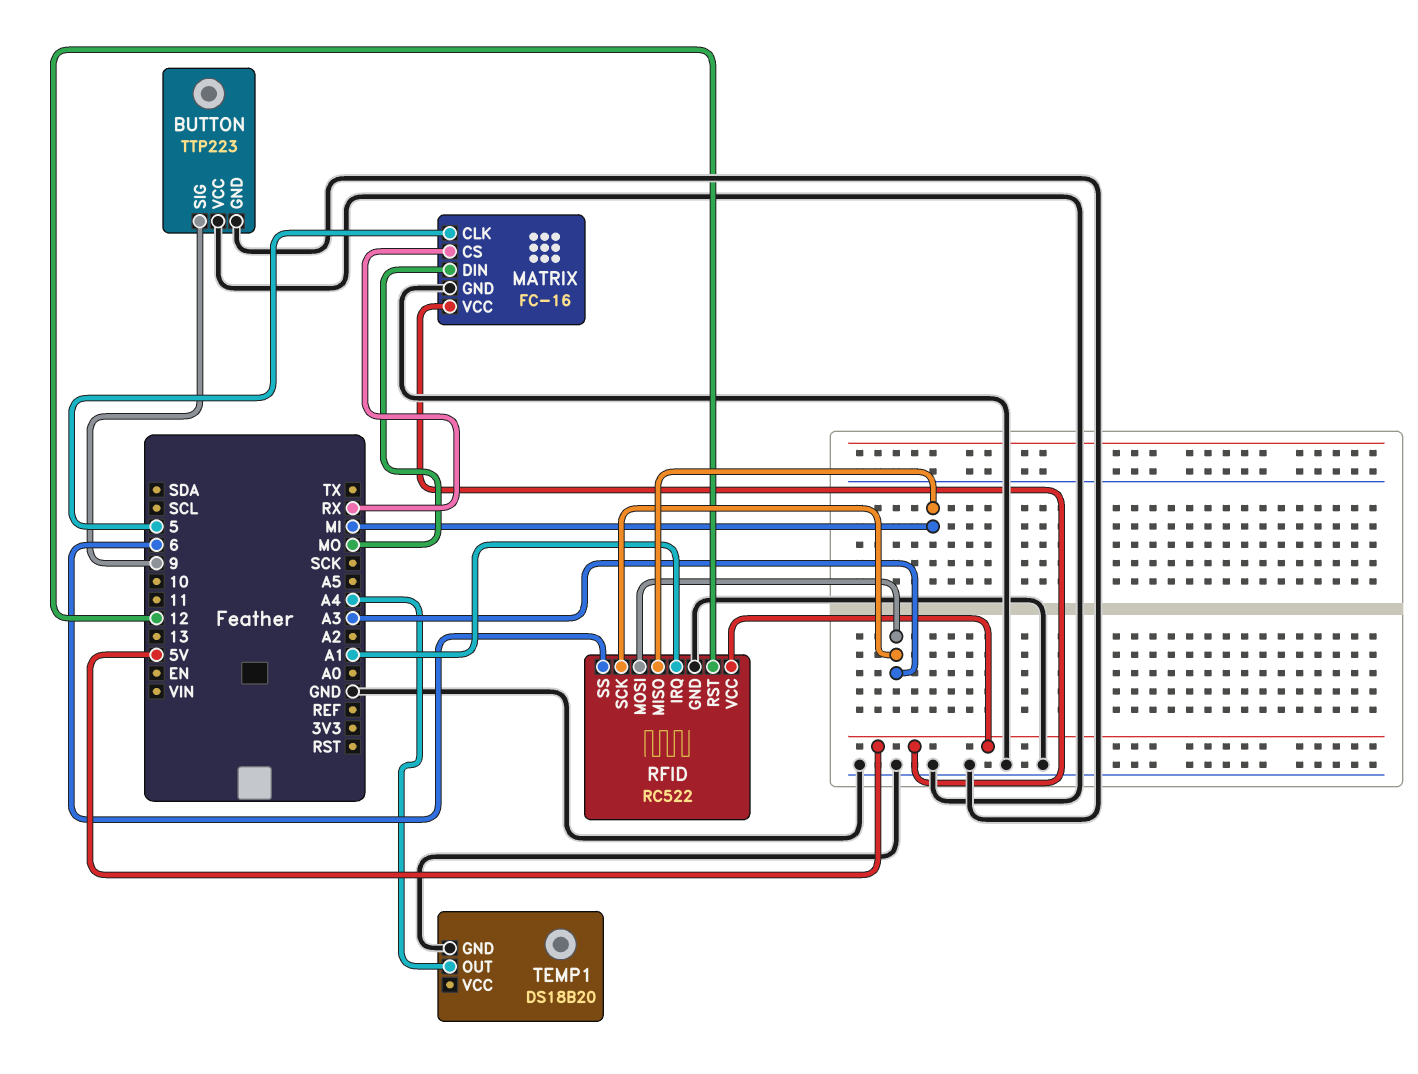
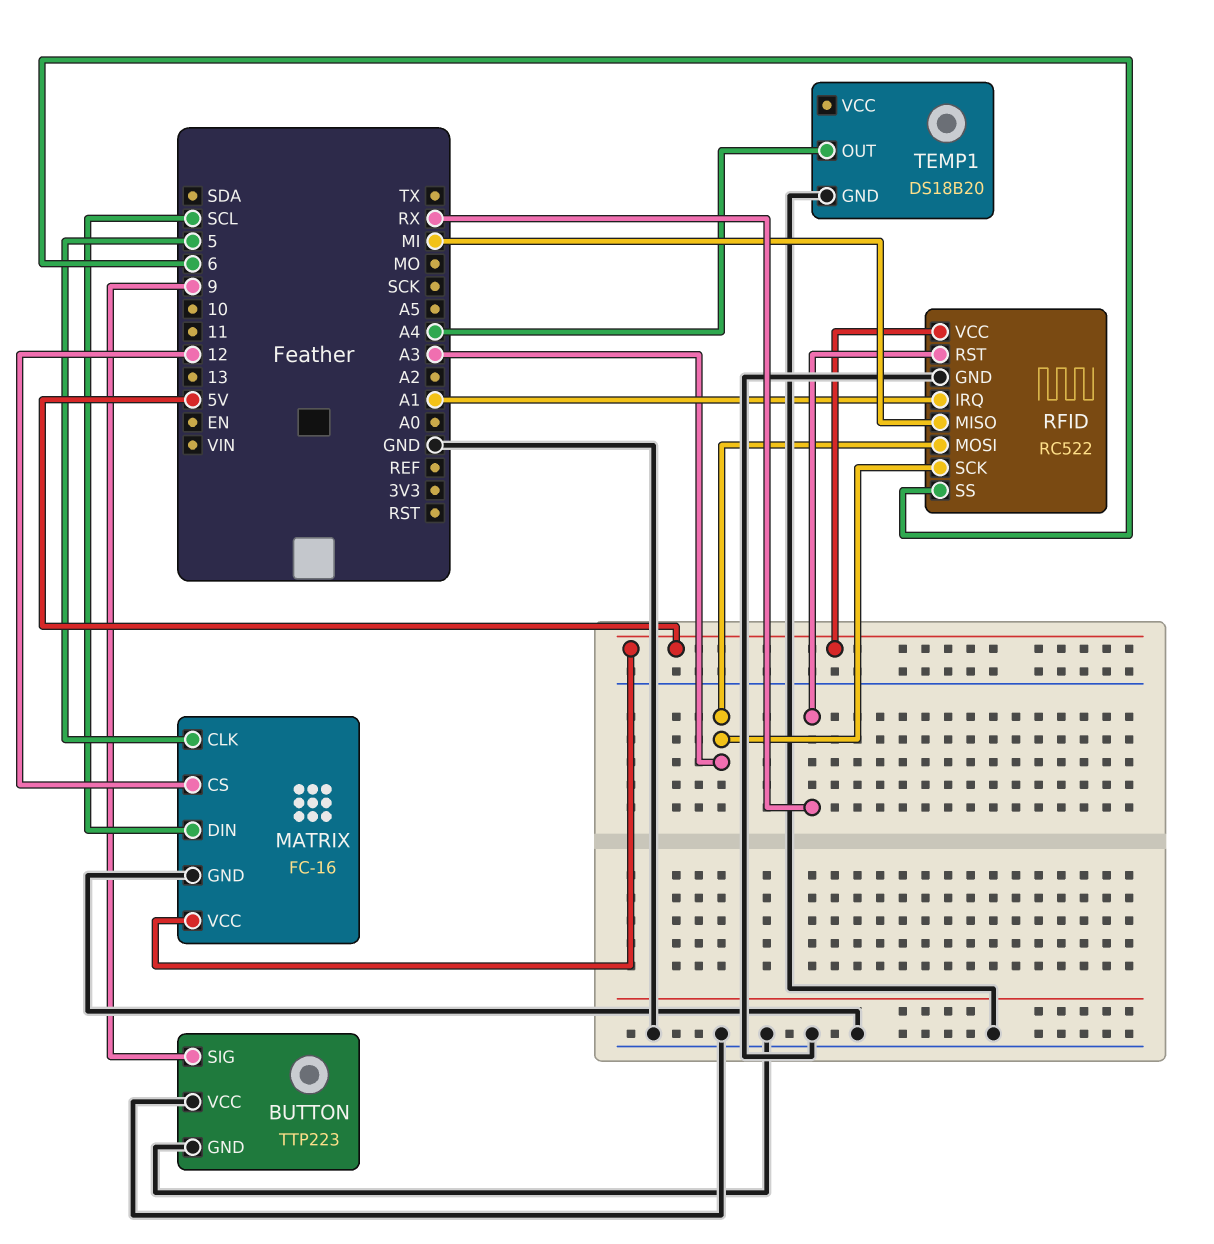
MATRIX pin CS: RX -> 12
MATRIX pin DIN: MO -> SCL
RFID pin RST: 12 -> RX

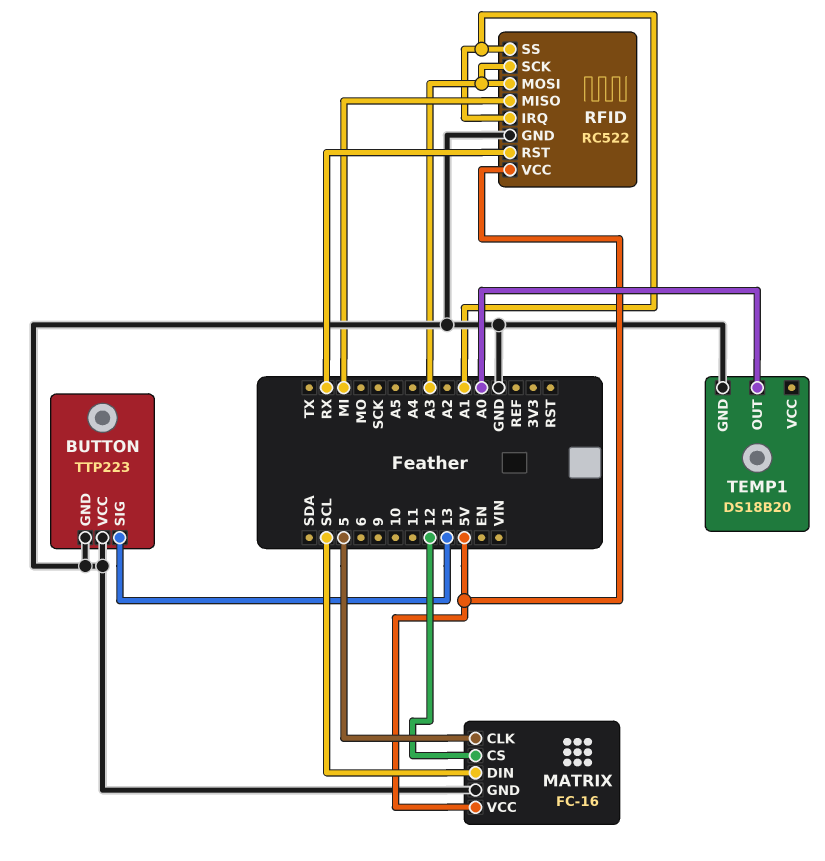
BUTTON pin SIG: 9 -> 13
RFID pin SS: 6 -> A1
TEMP1 pin OUT: A4 -> A0

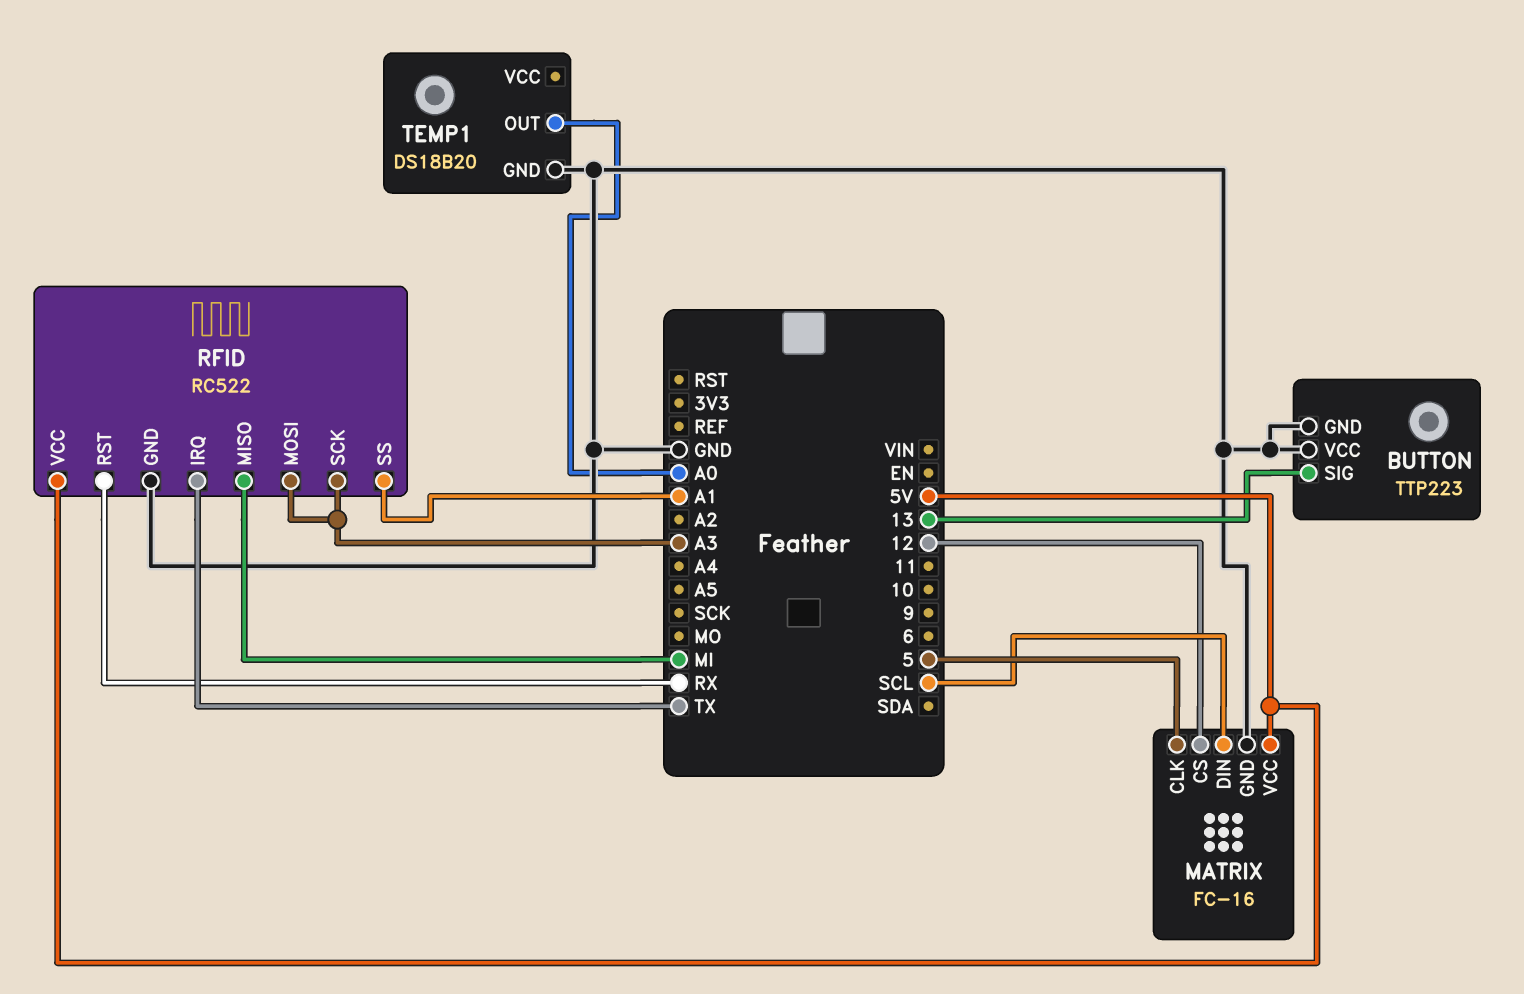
RFID pin IRQ: A1 -> TX

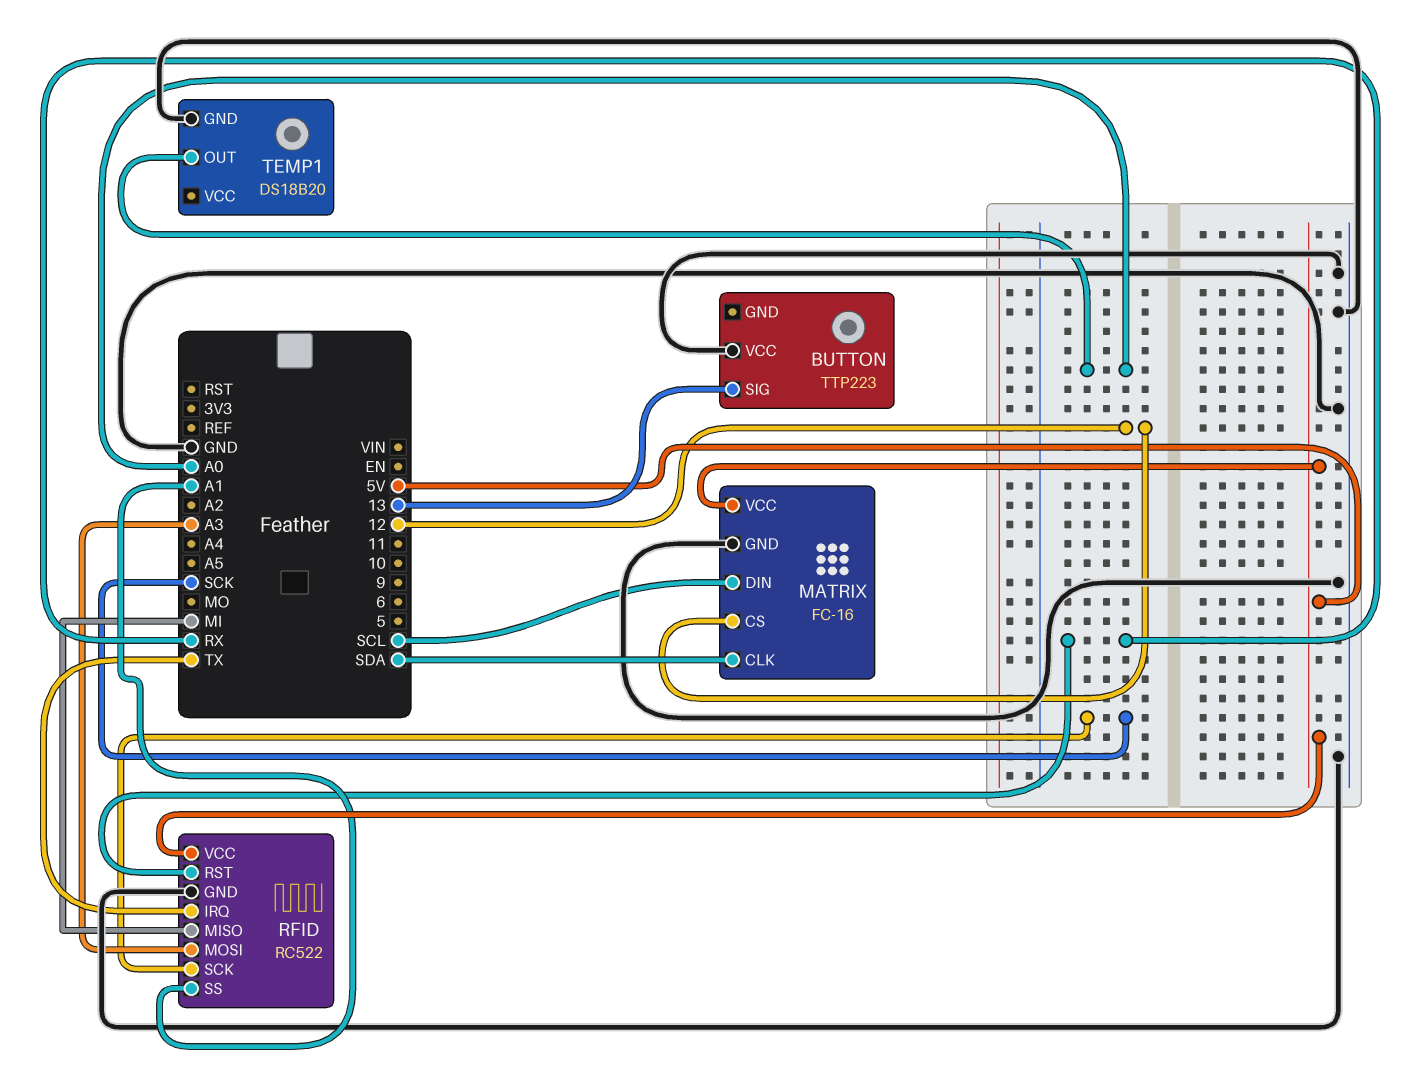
BUTTON pin GND: GND -> none
MATRIX pin CLK: 5 -> SDA
RFID pin SCK: A3 -> SCK

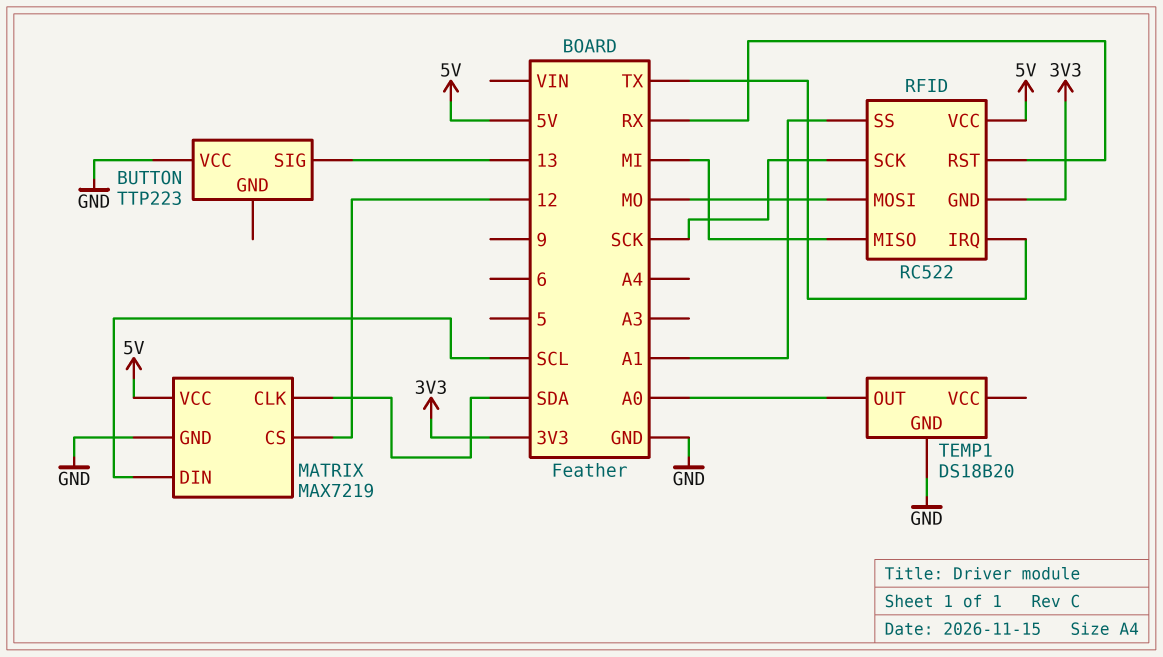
MATRIX: FC-16 -> MAX7219
RFID pin GND: GND -> 3V3
RFID pin MOSI: A3 -> MO

